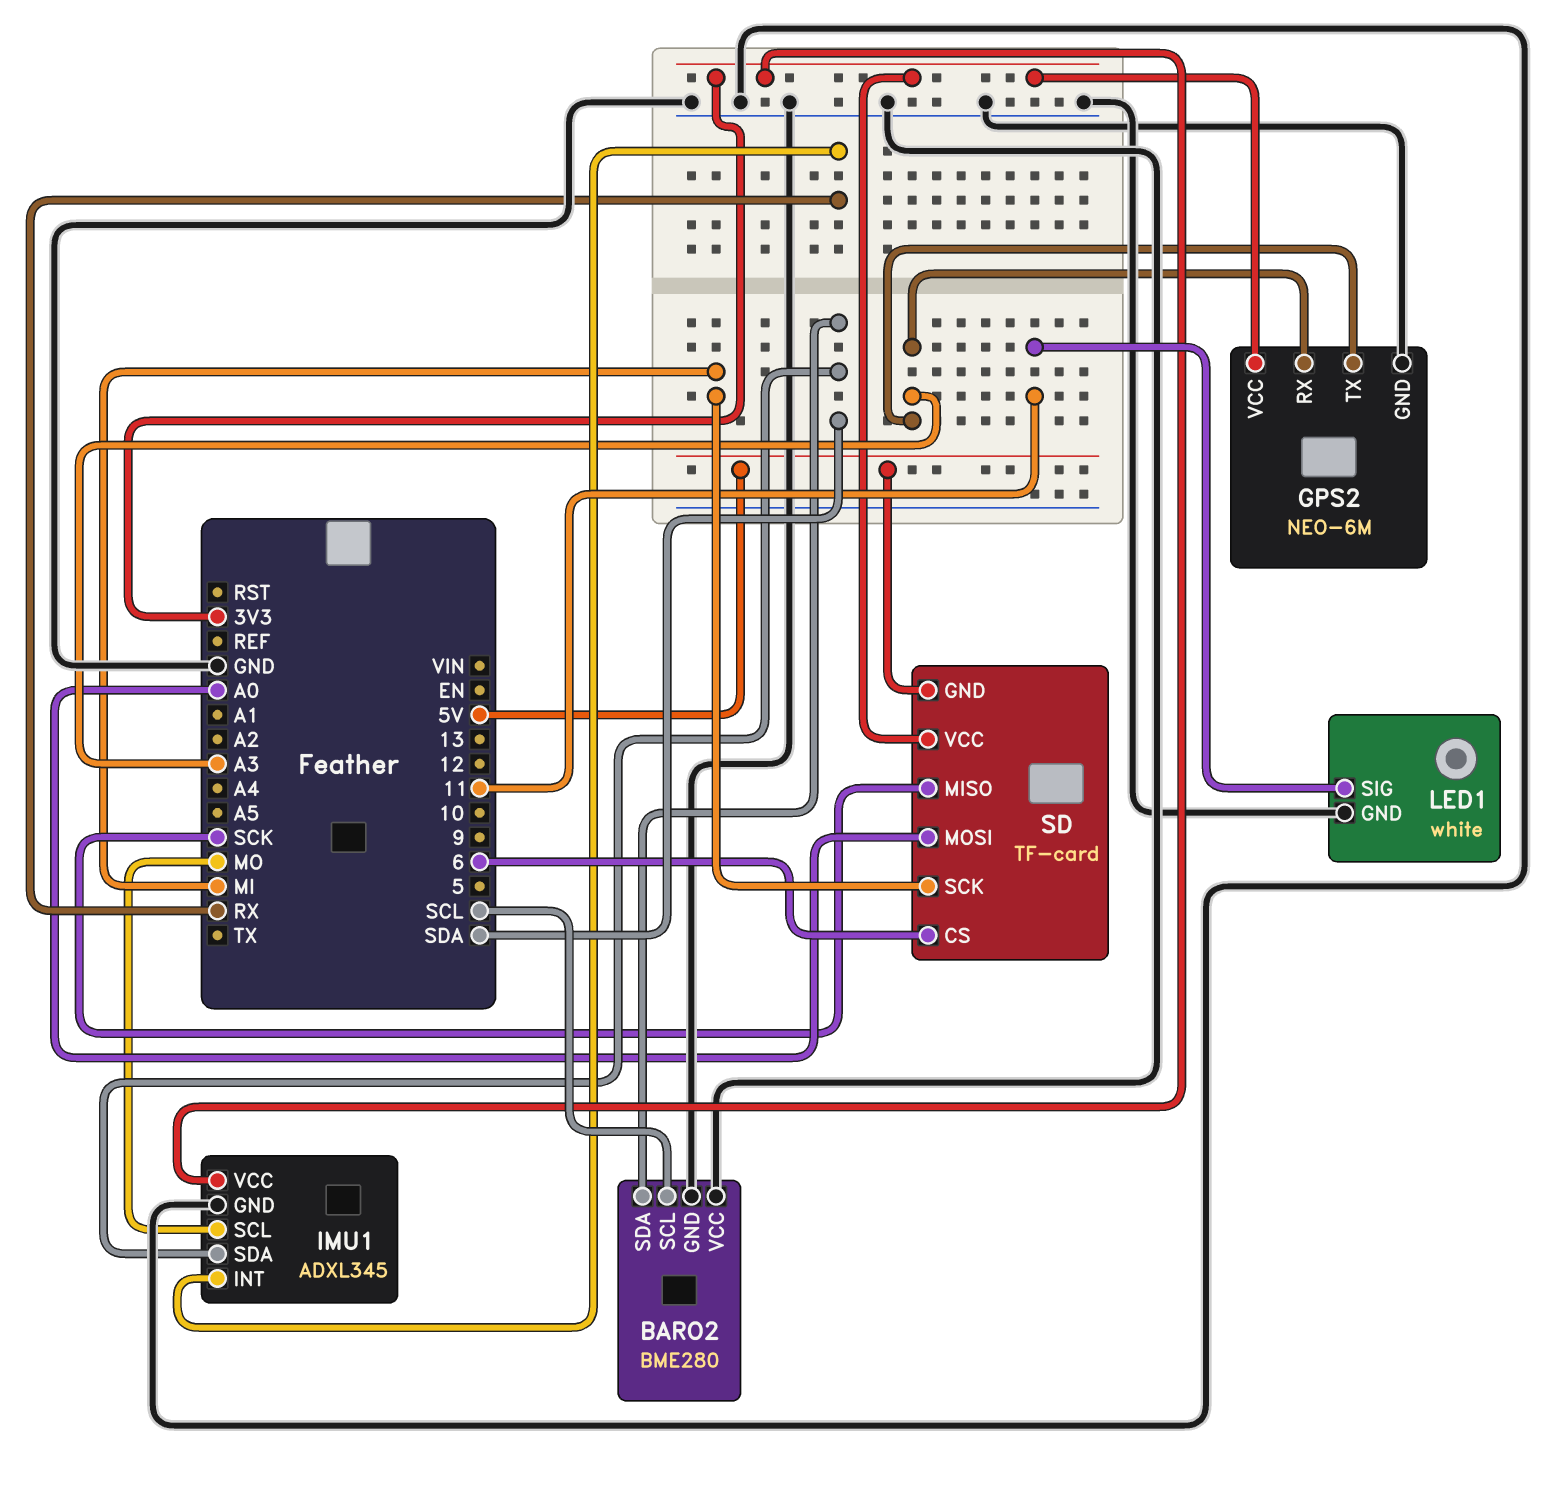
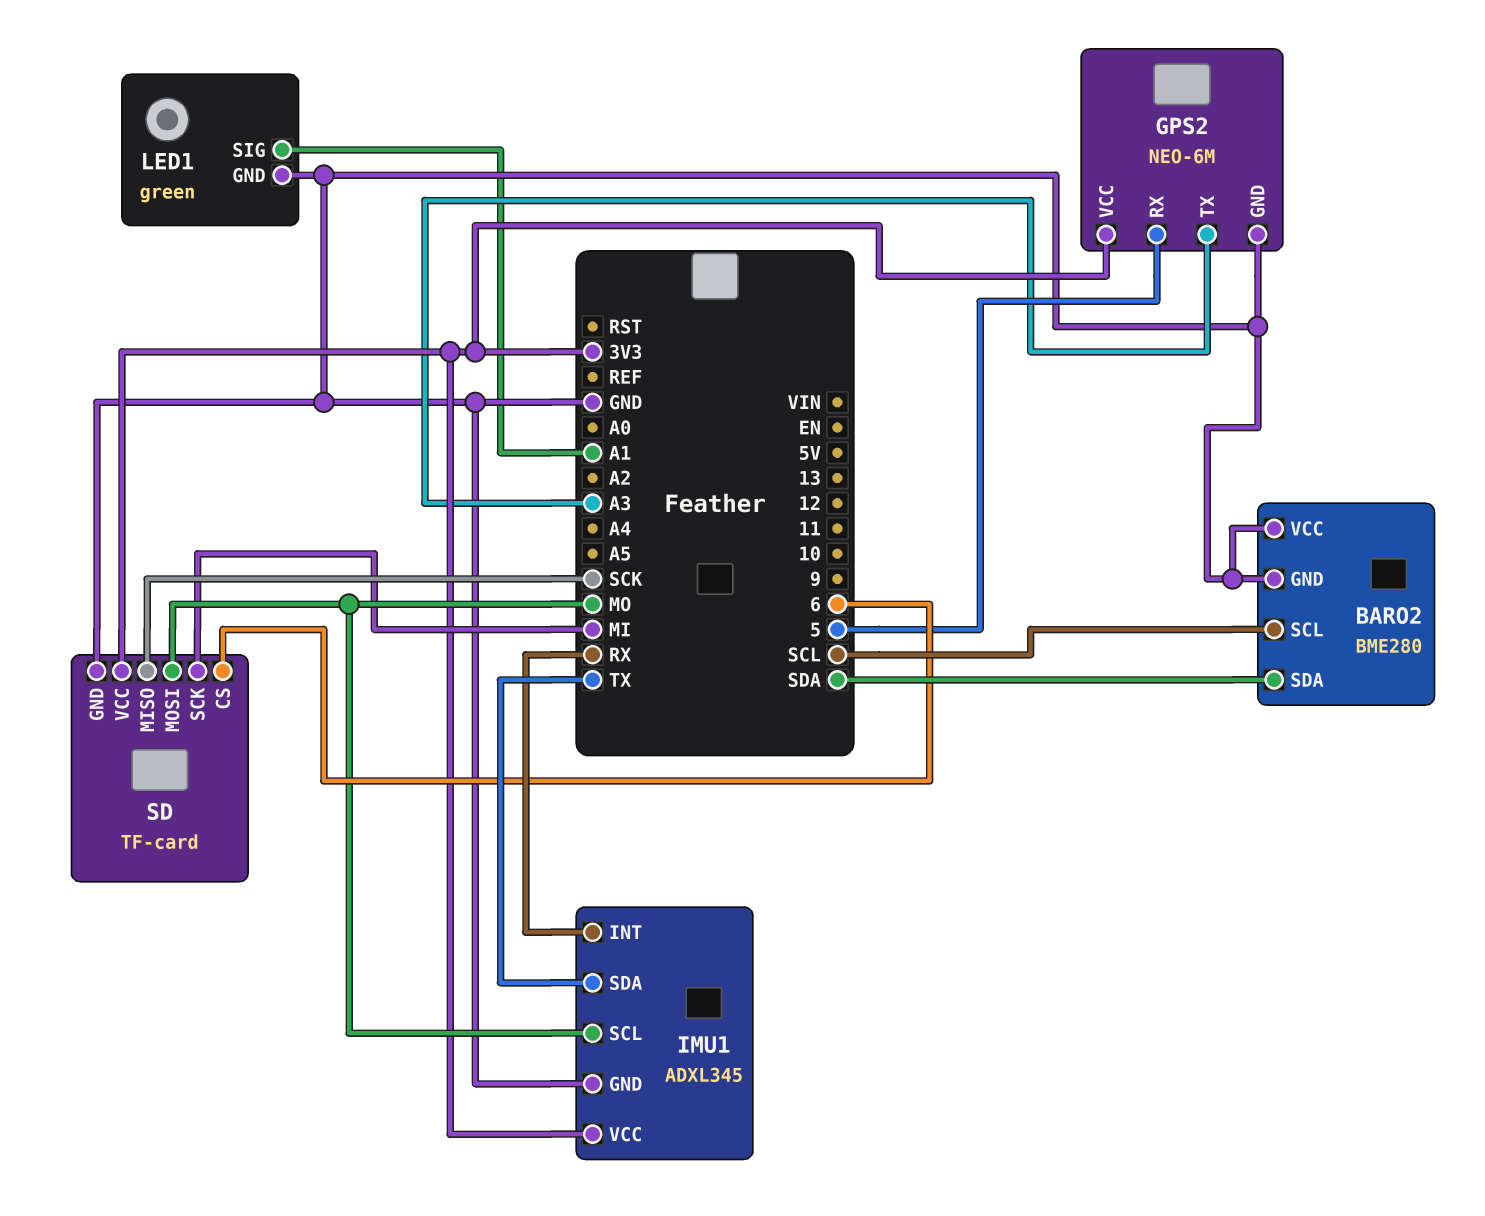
GPS2 pin RX: A3 -> 5
IMU1 pin SDA: SDA -> TX
LED1: white -> green
LED1 pin SIG: 11 -> A1
SD pin GND: 5V -> GND
SD pin MOSI: A0 -> MO

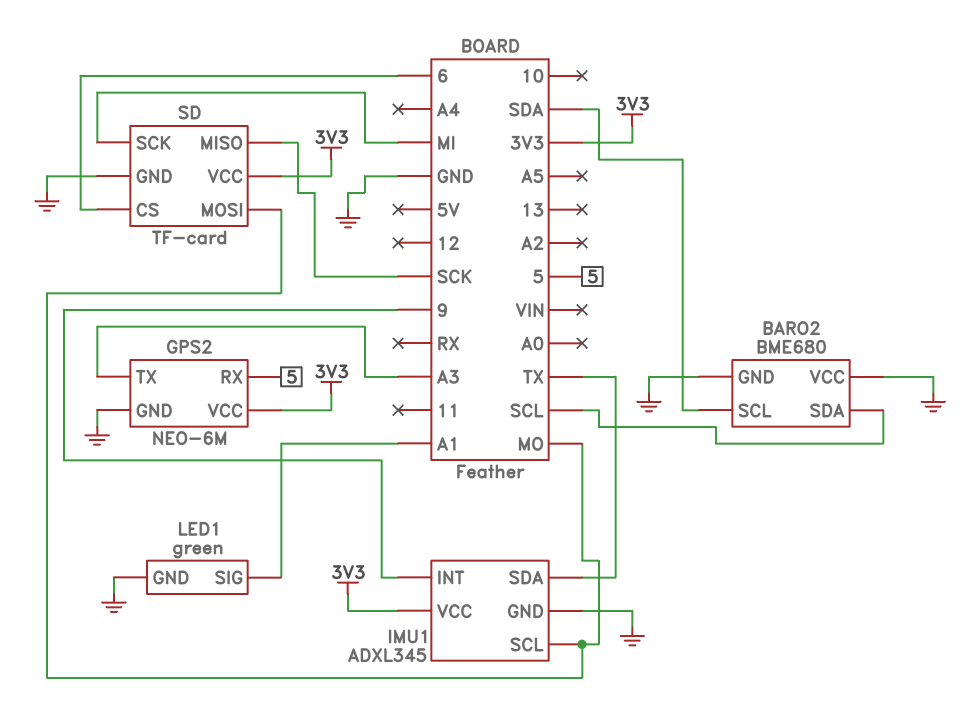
BARO2: BME280 -> BME680
BARO2 pin SCL: SCL -> SDA
BARO2 pin SDA: SDA -> SCL
IMU1 pin INT: RX -> 9

